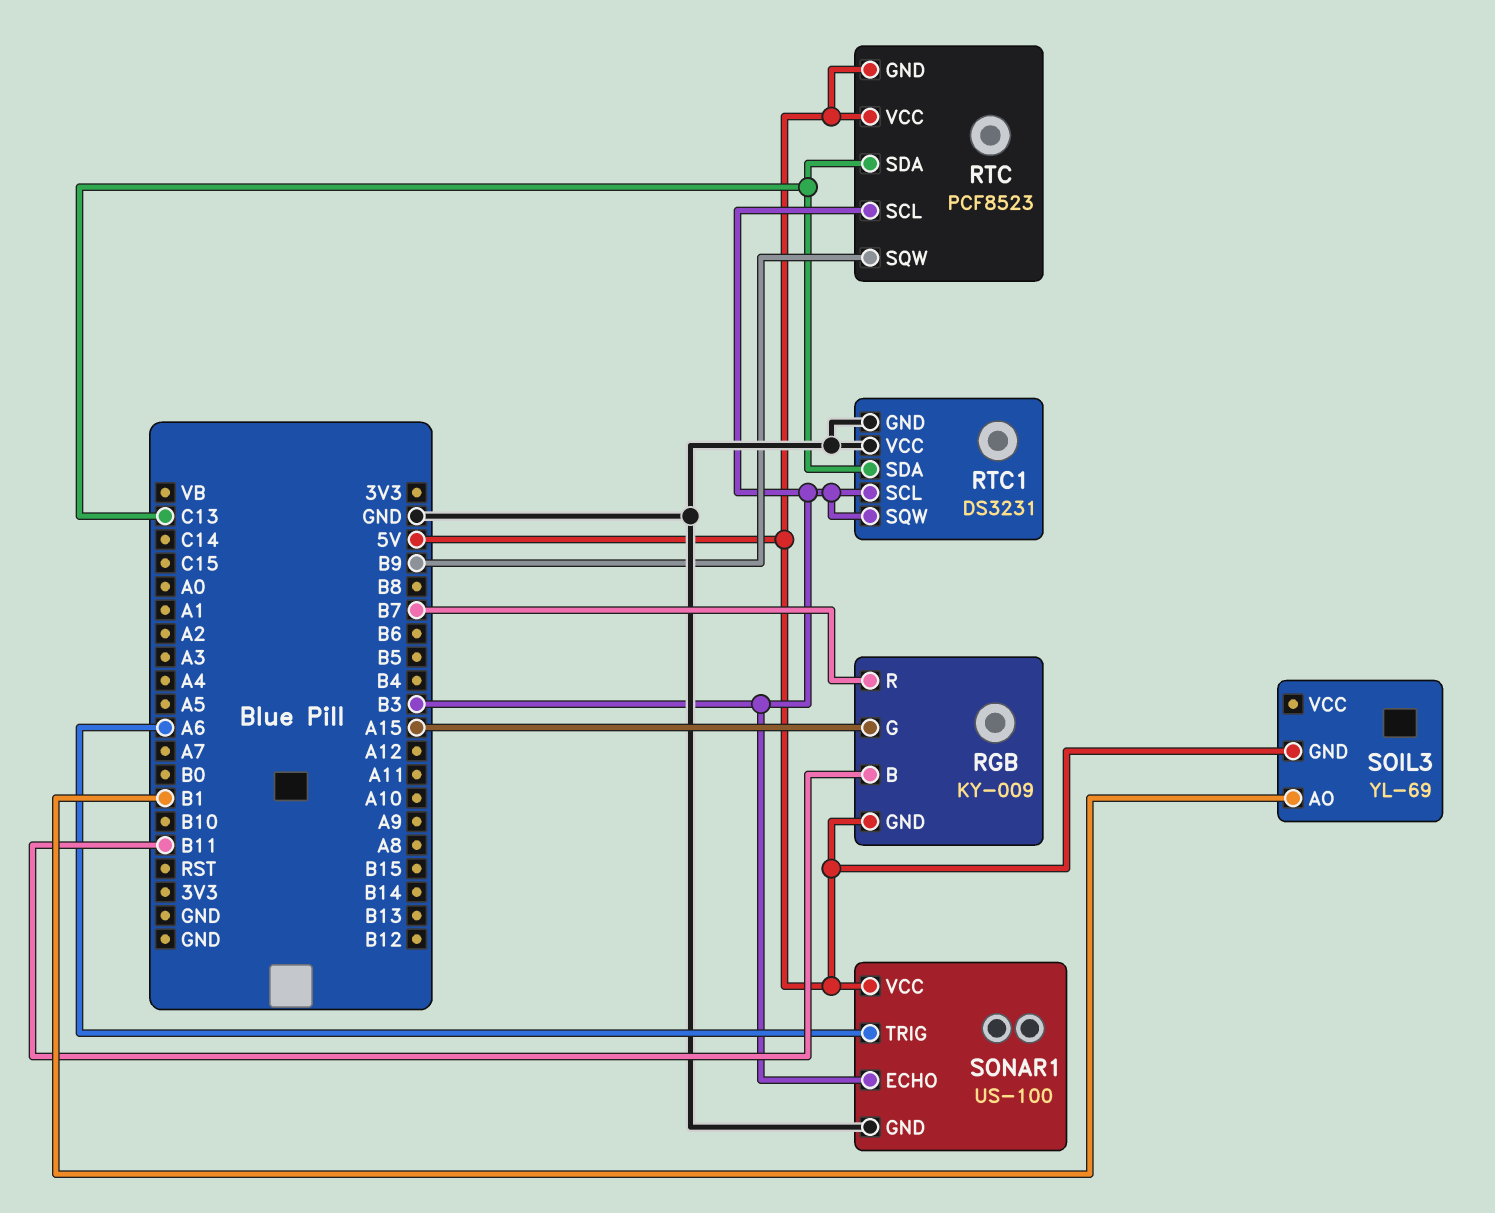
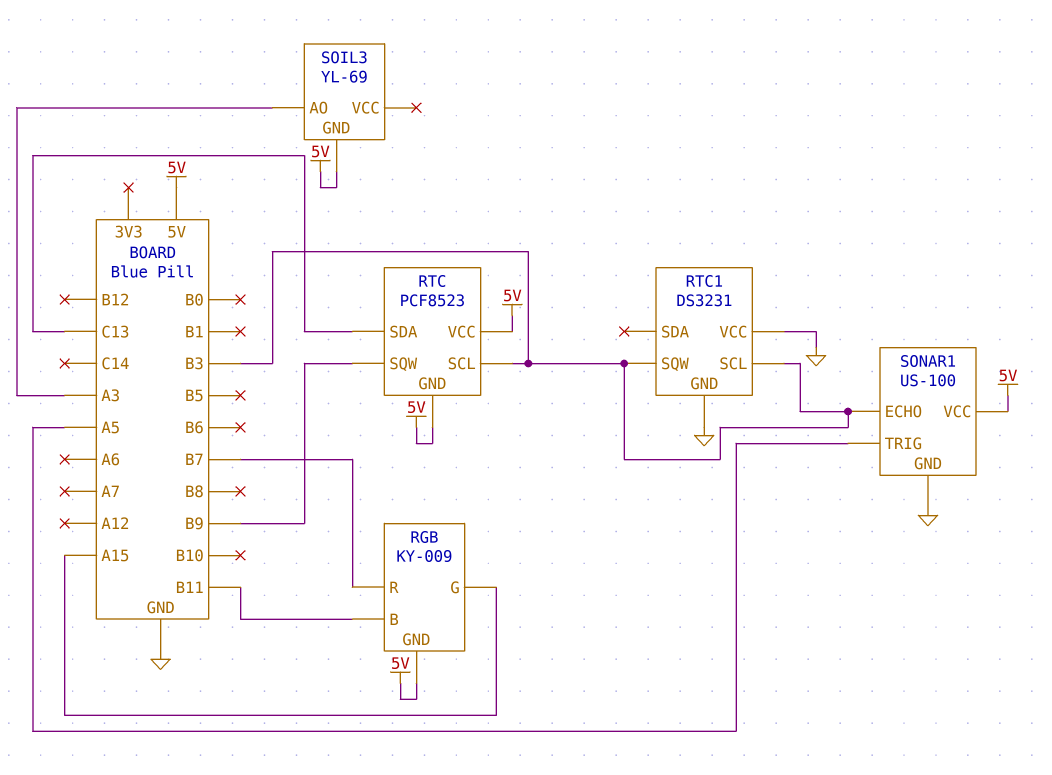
RTC1 pin SDA: C13 -> none
SOIL3 pin AO: B1 -> A3
SONAR1 pin TRIG: A6 -> A5

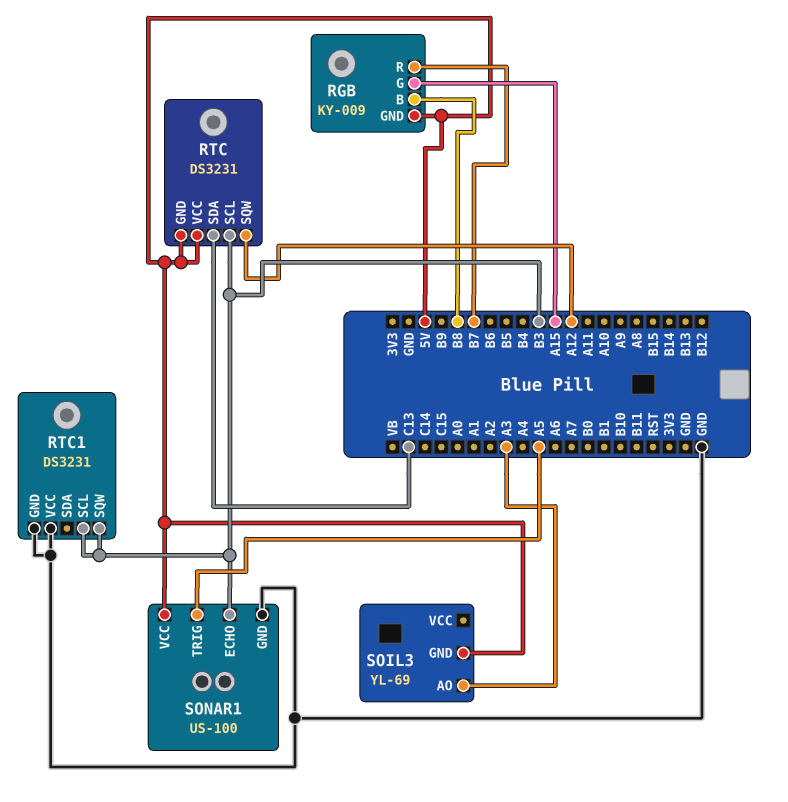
RGB pin B: B11 -> B8
RTC: PCF8523 -> DS3231
RTC pin SQW: B9 -> A12

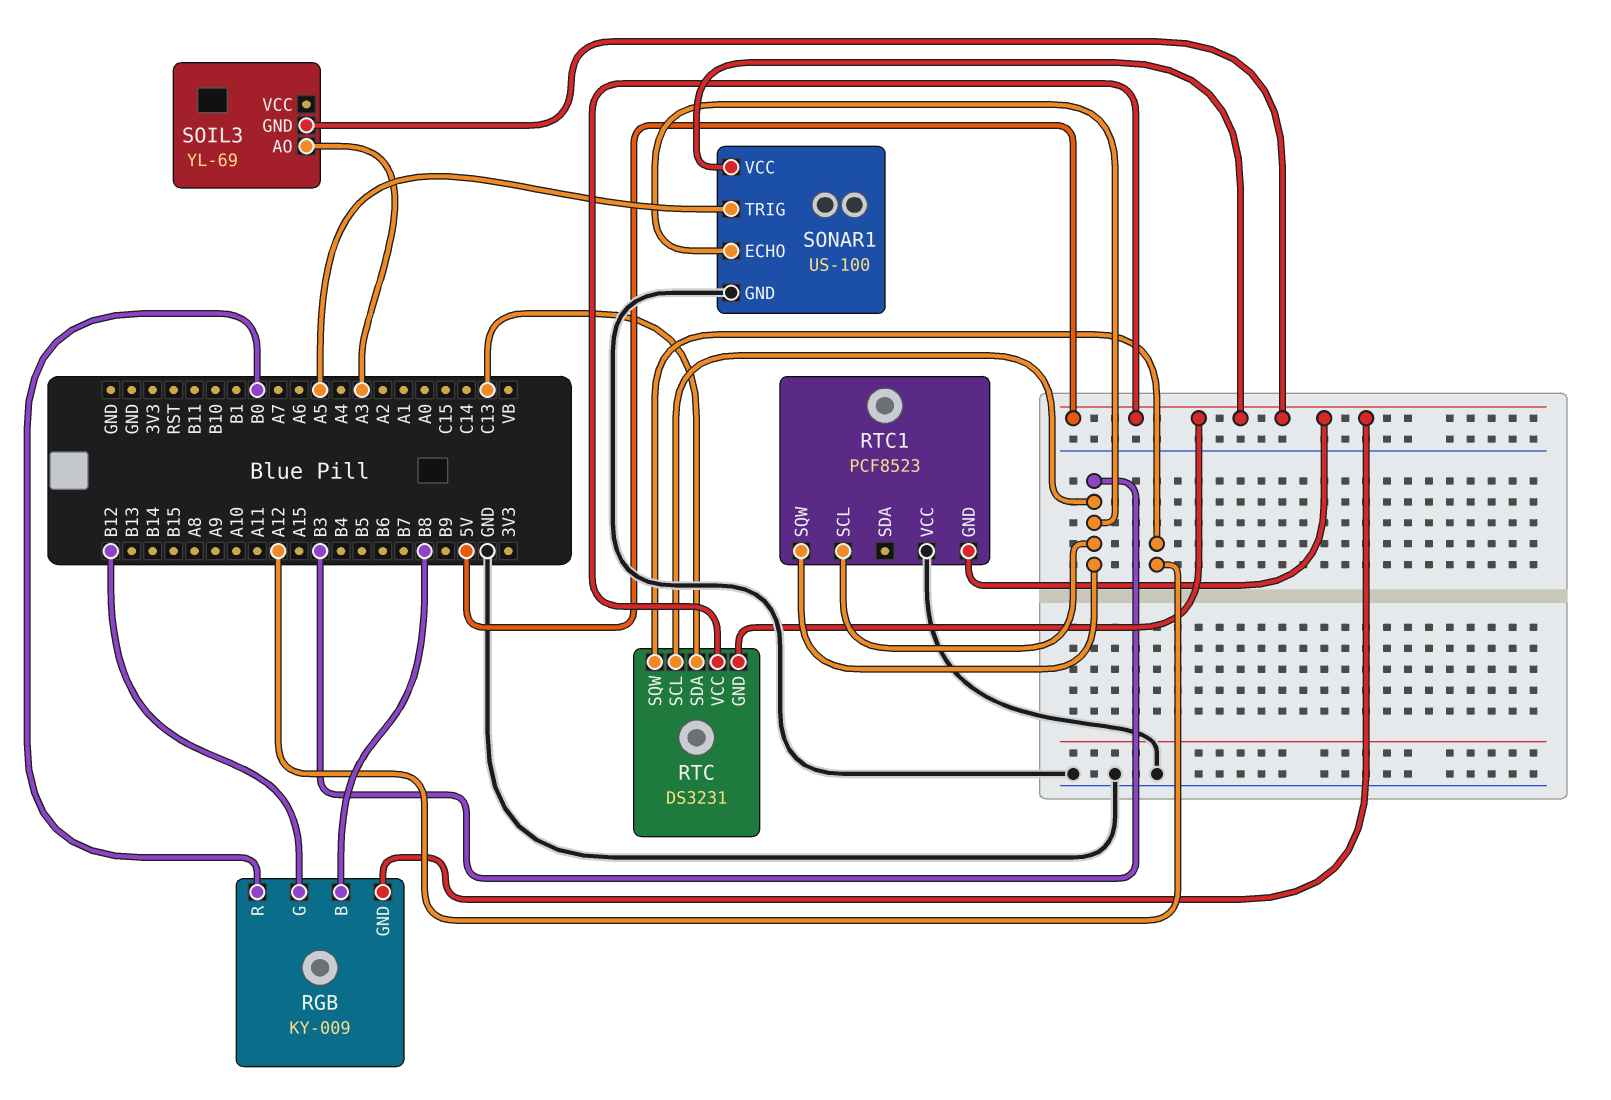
RGB pin G: A15 -> B12
RGB pin R: B7 -> B0
RTC1: DS3231 -> PCF8523
RTC1 pin GND: GND -> 5V

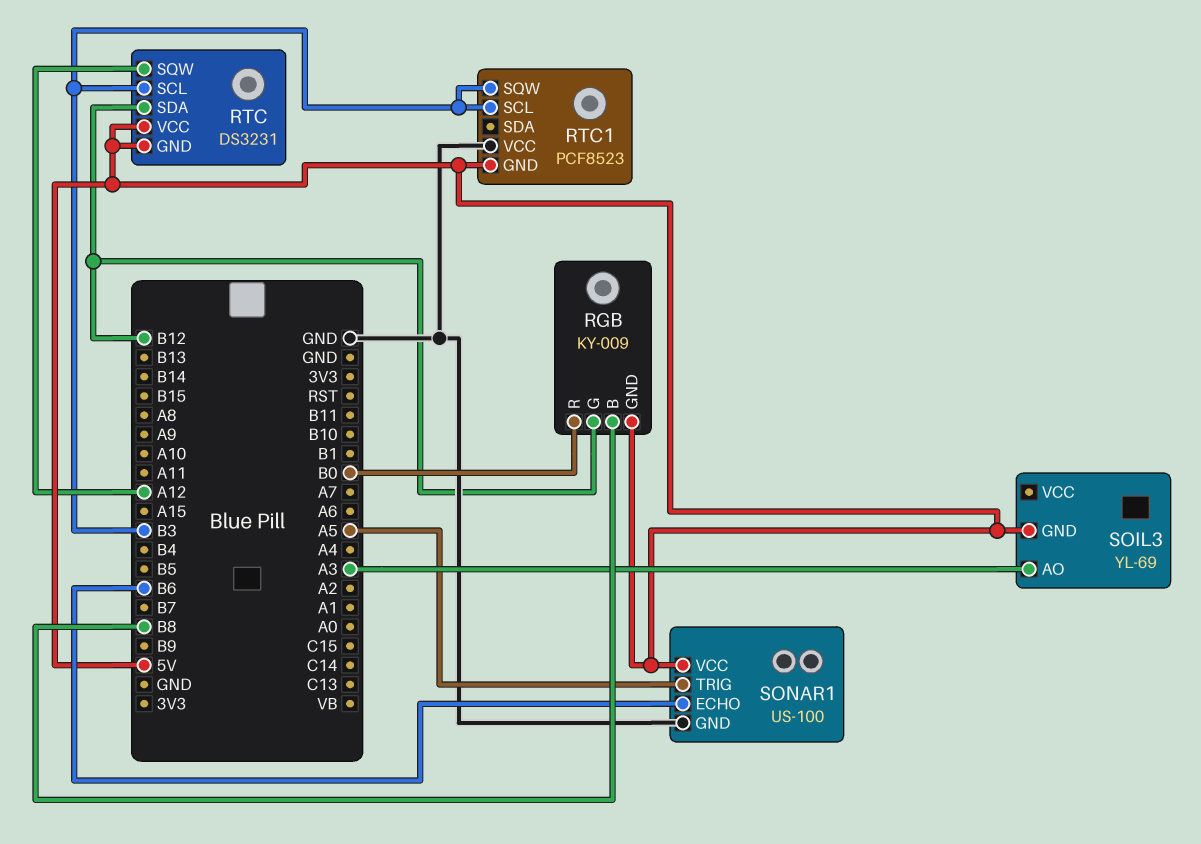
RTC pin SDA: C13 -> B12
SONAR1 pin ECHO: B3 -> B6

